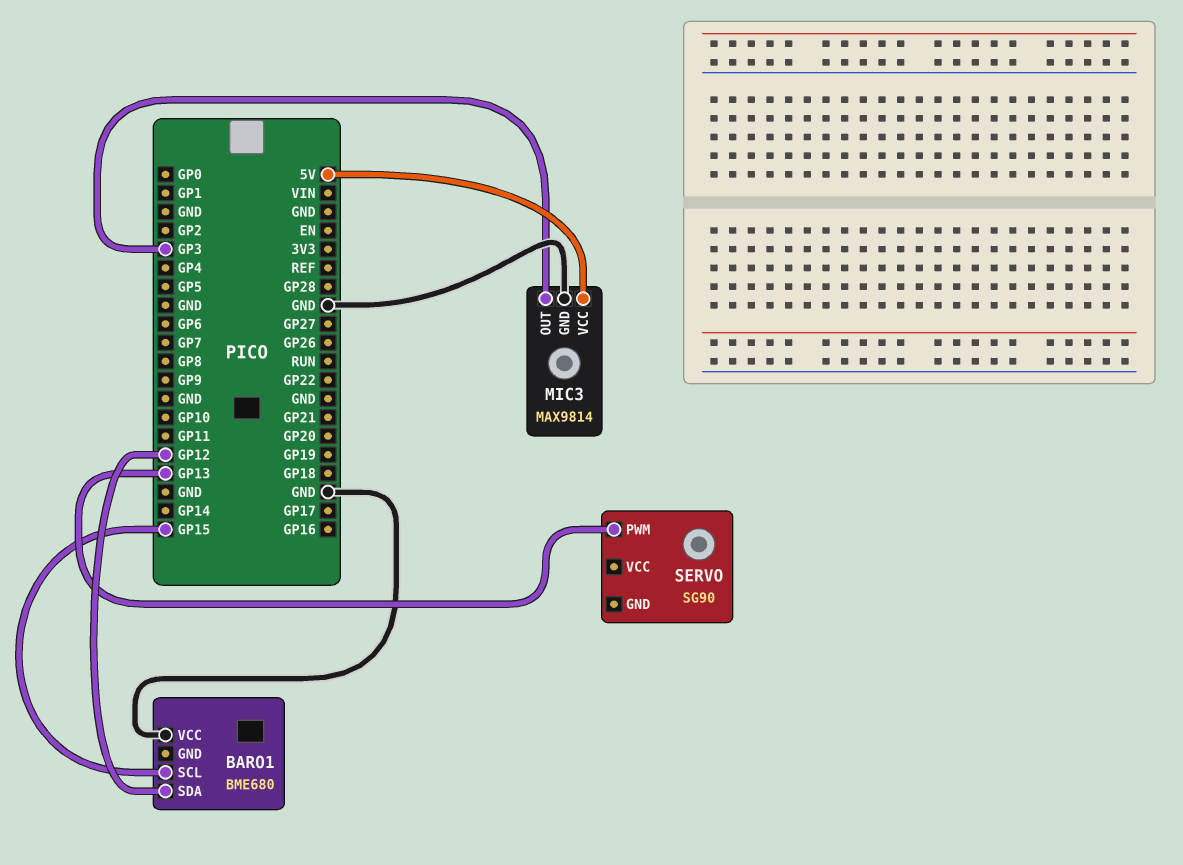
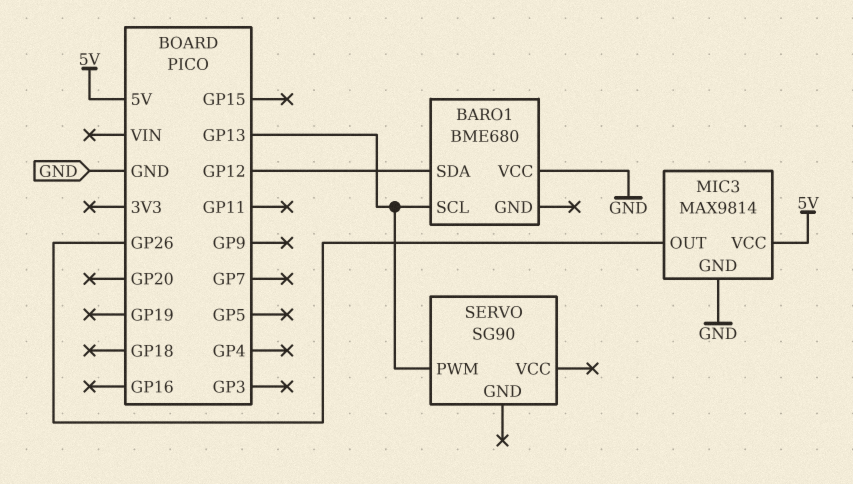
BARO1 pin SCL: GP15 -> GP13
MIC3 pin OUT: GP3 -> GP26

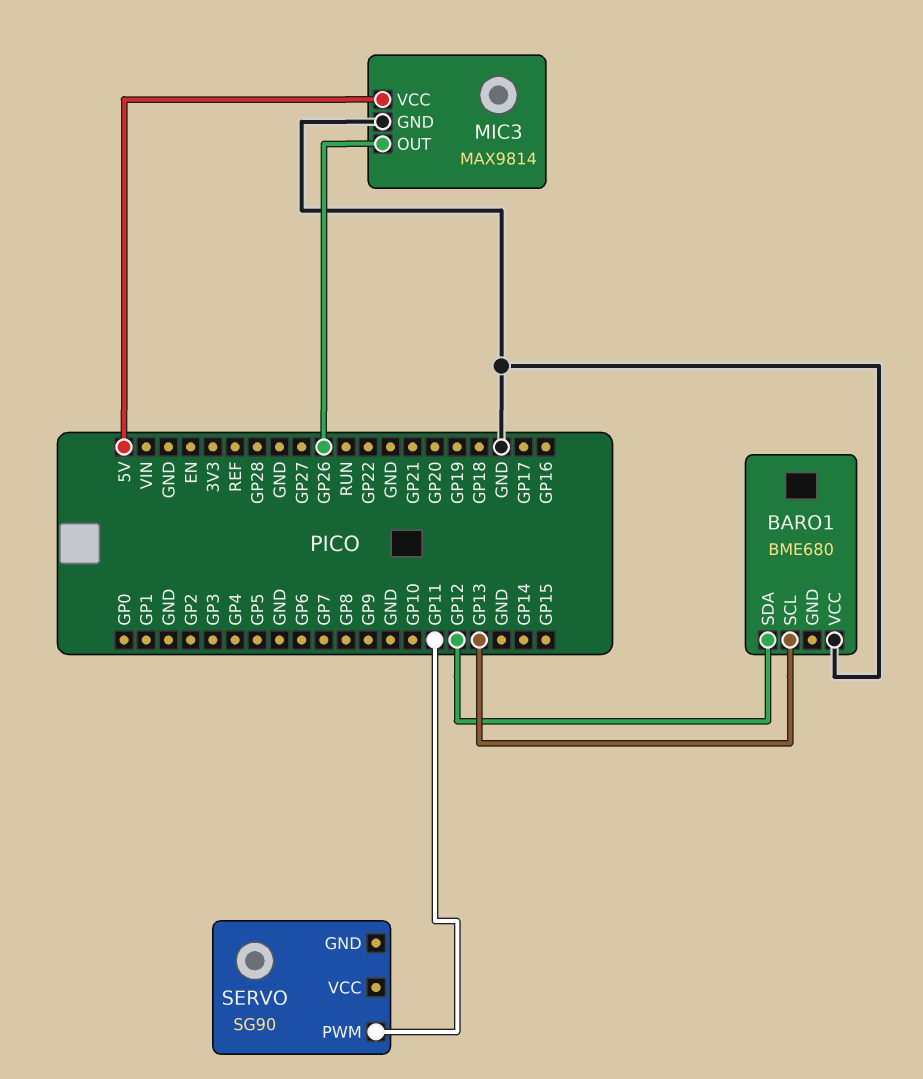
SERVO pin PWM: GP13 -> GP11

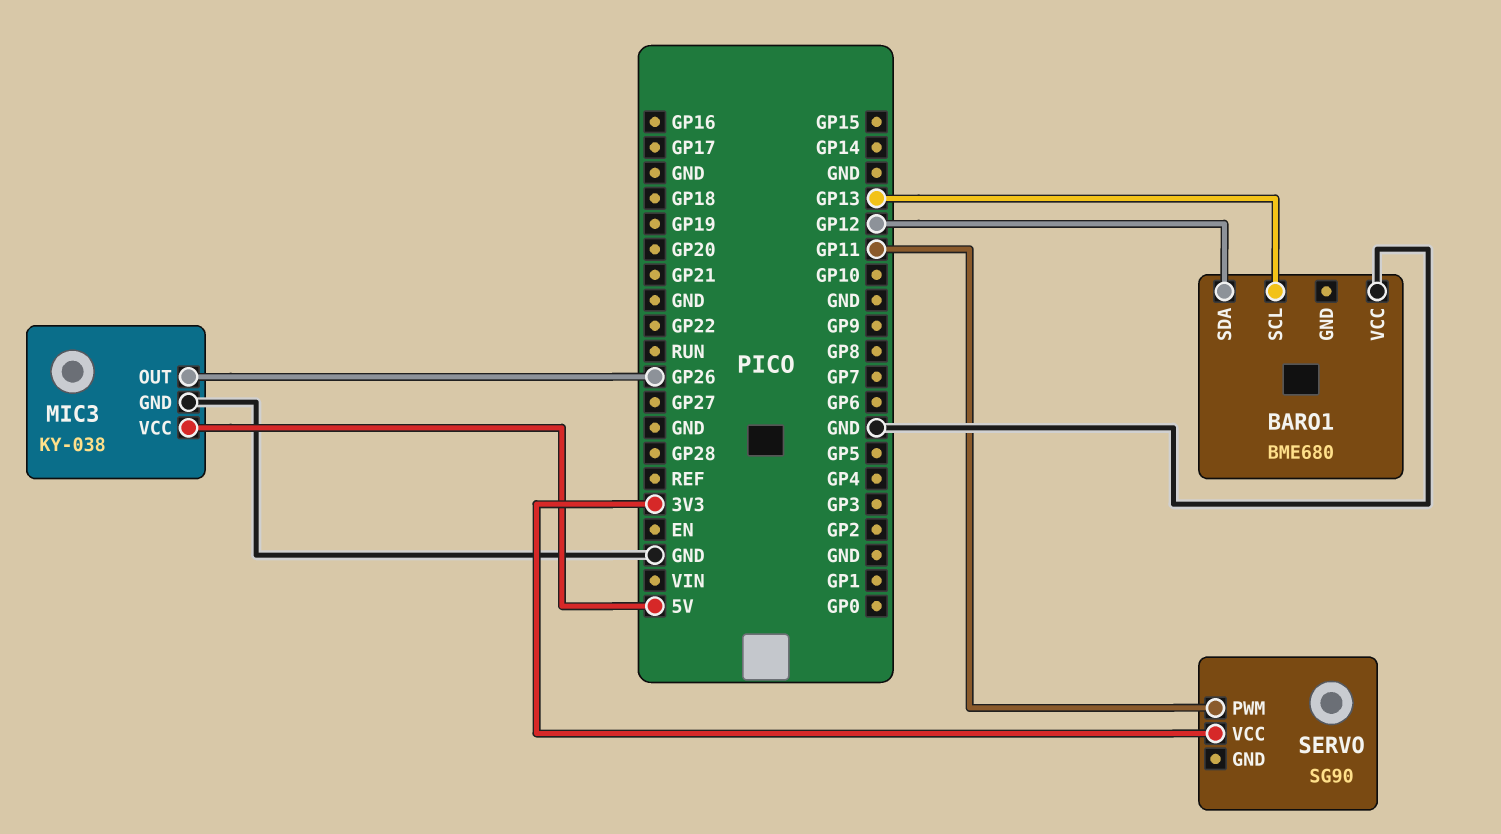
MIC3: MAX9814 -> KY-038
SERVO pin VCC: none -> 3V3

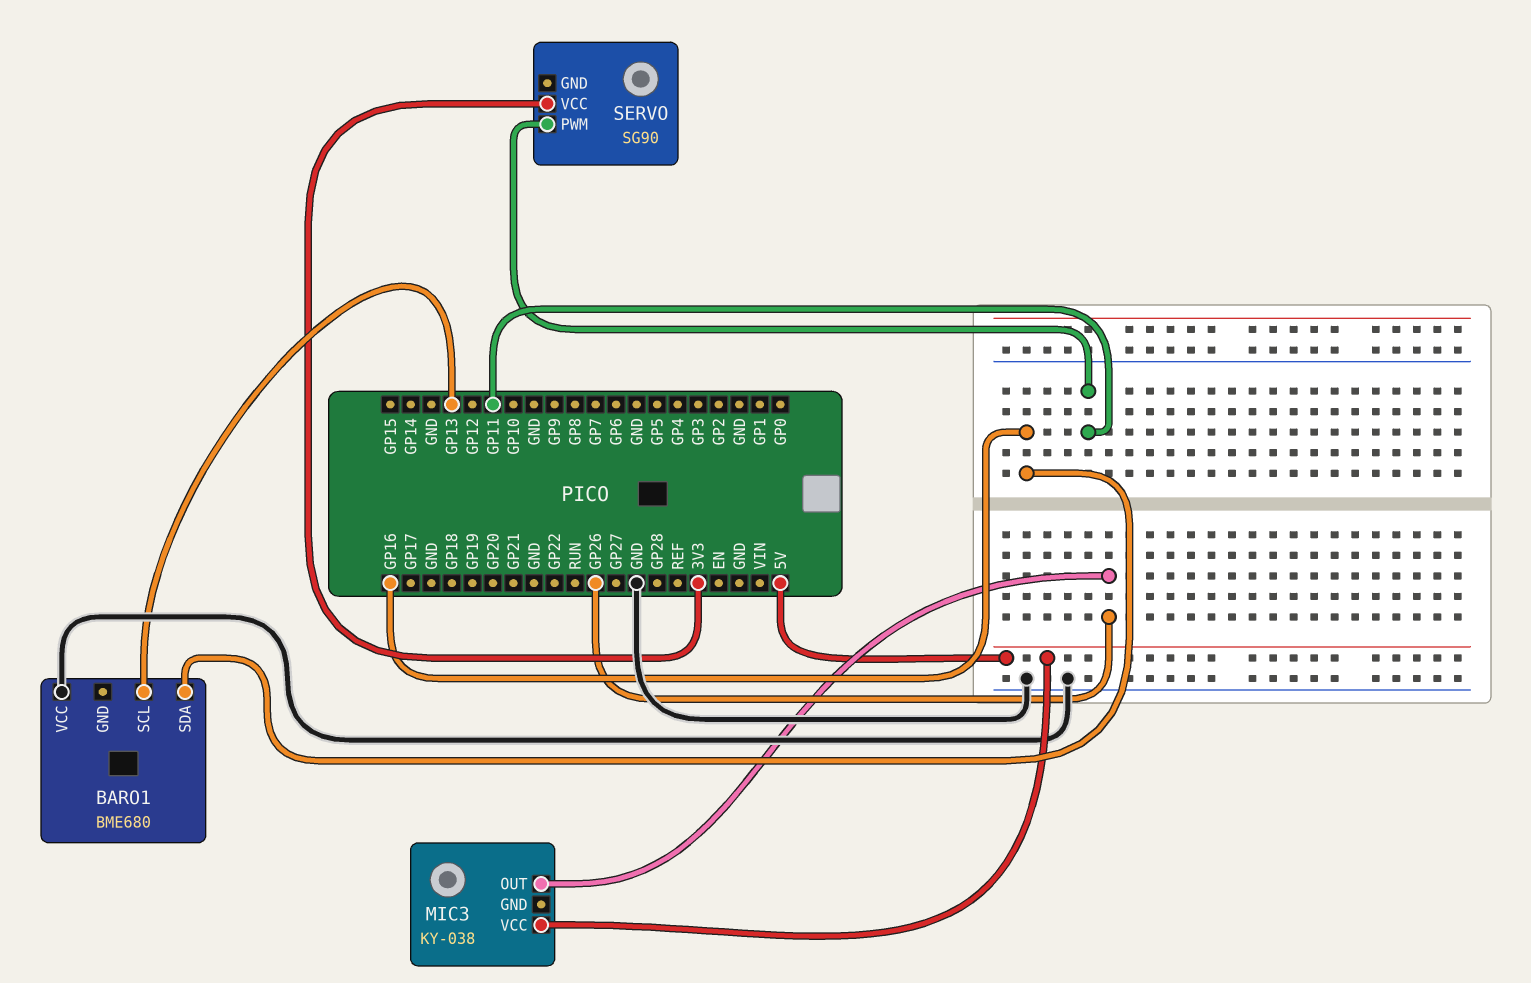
BARO1 pin SDA: GP12 -> GP16
MIC3 pin GND: GND -> none

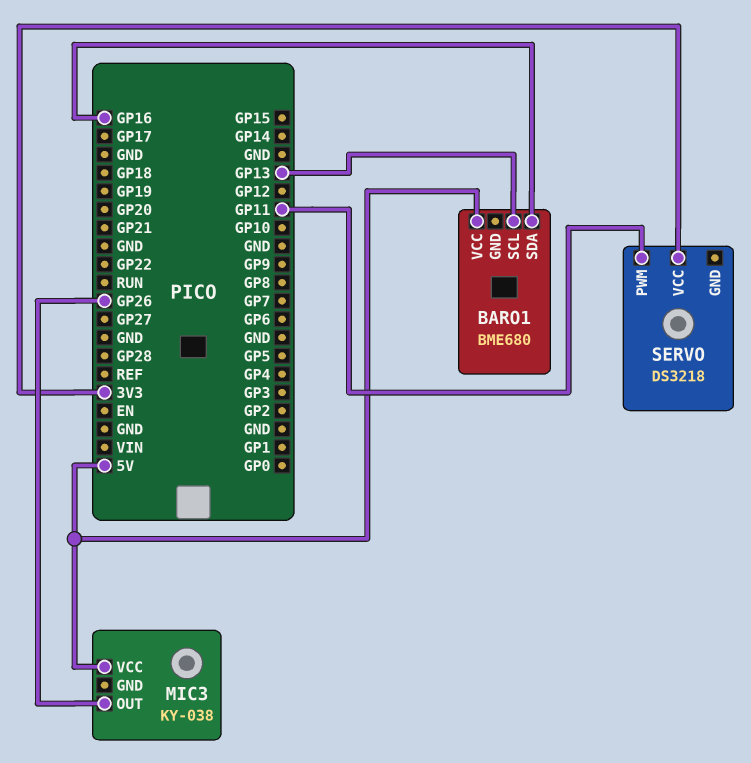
BARO1 pin VCC: GND -> 5V
SERVO: SG90 -> DS3218

